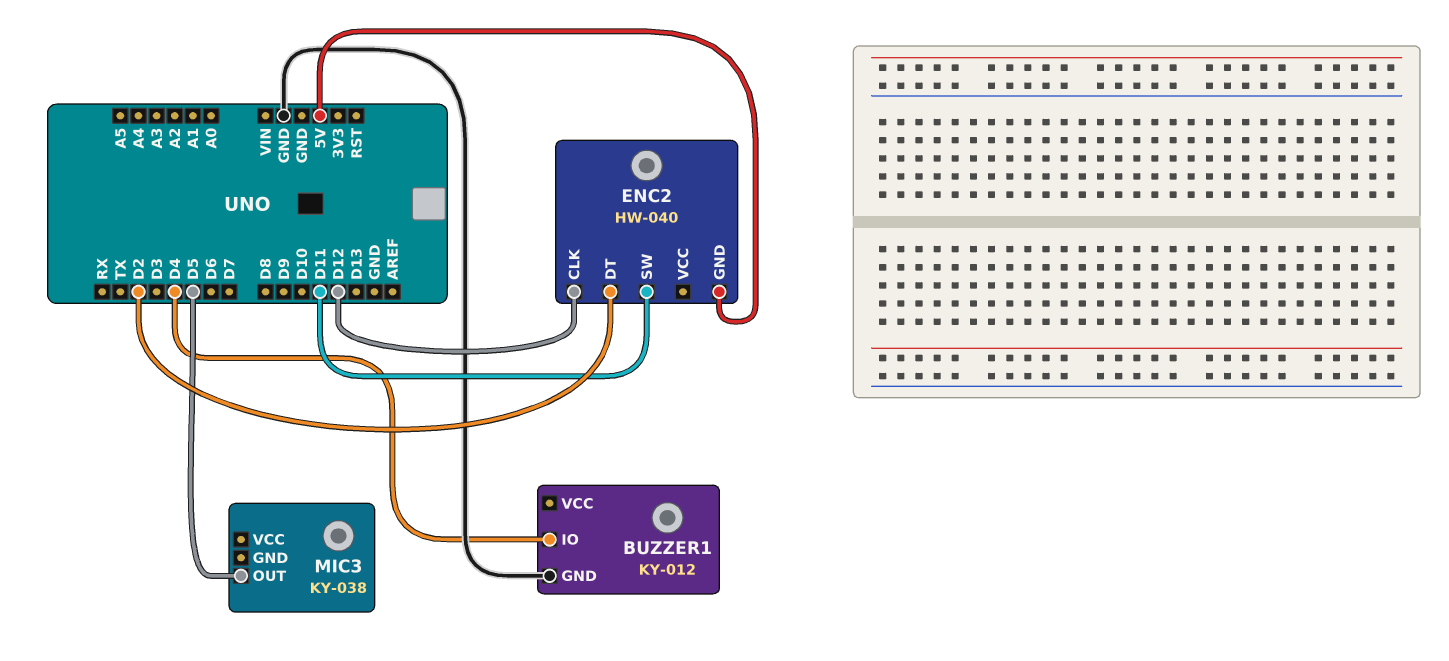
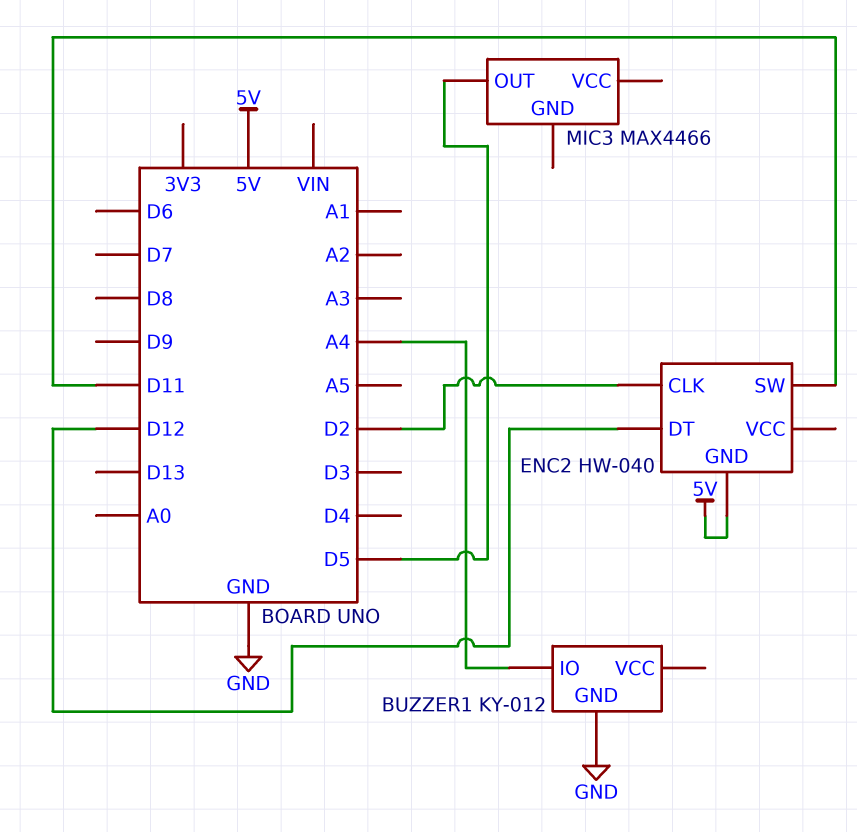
BUZZER1 pin IO: D4 -> A4
ENC2 pin CLK: D12 -> D2
ENC2 pin DT: D2 -> D12
MIC3: KY-038 -> MAX4466

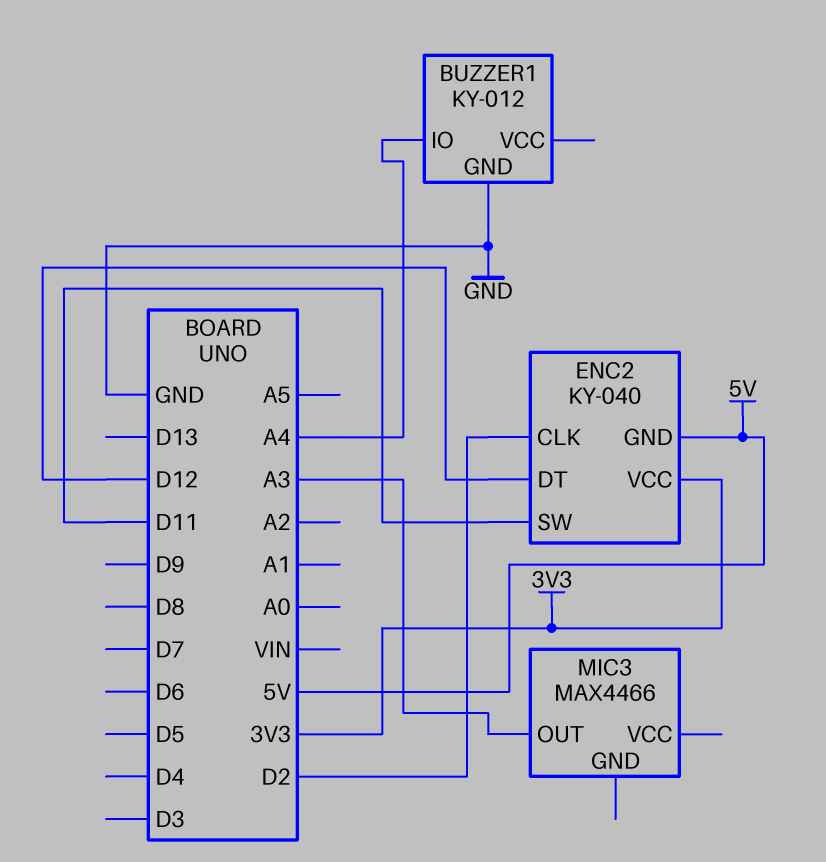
ENC2: HW-040 -> KY-040
ENC2 pin VCC: none -> 3V3
MIC3 pin OUT: D5 -> A3

